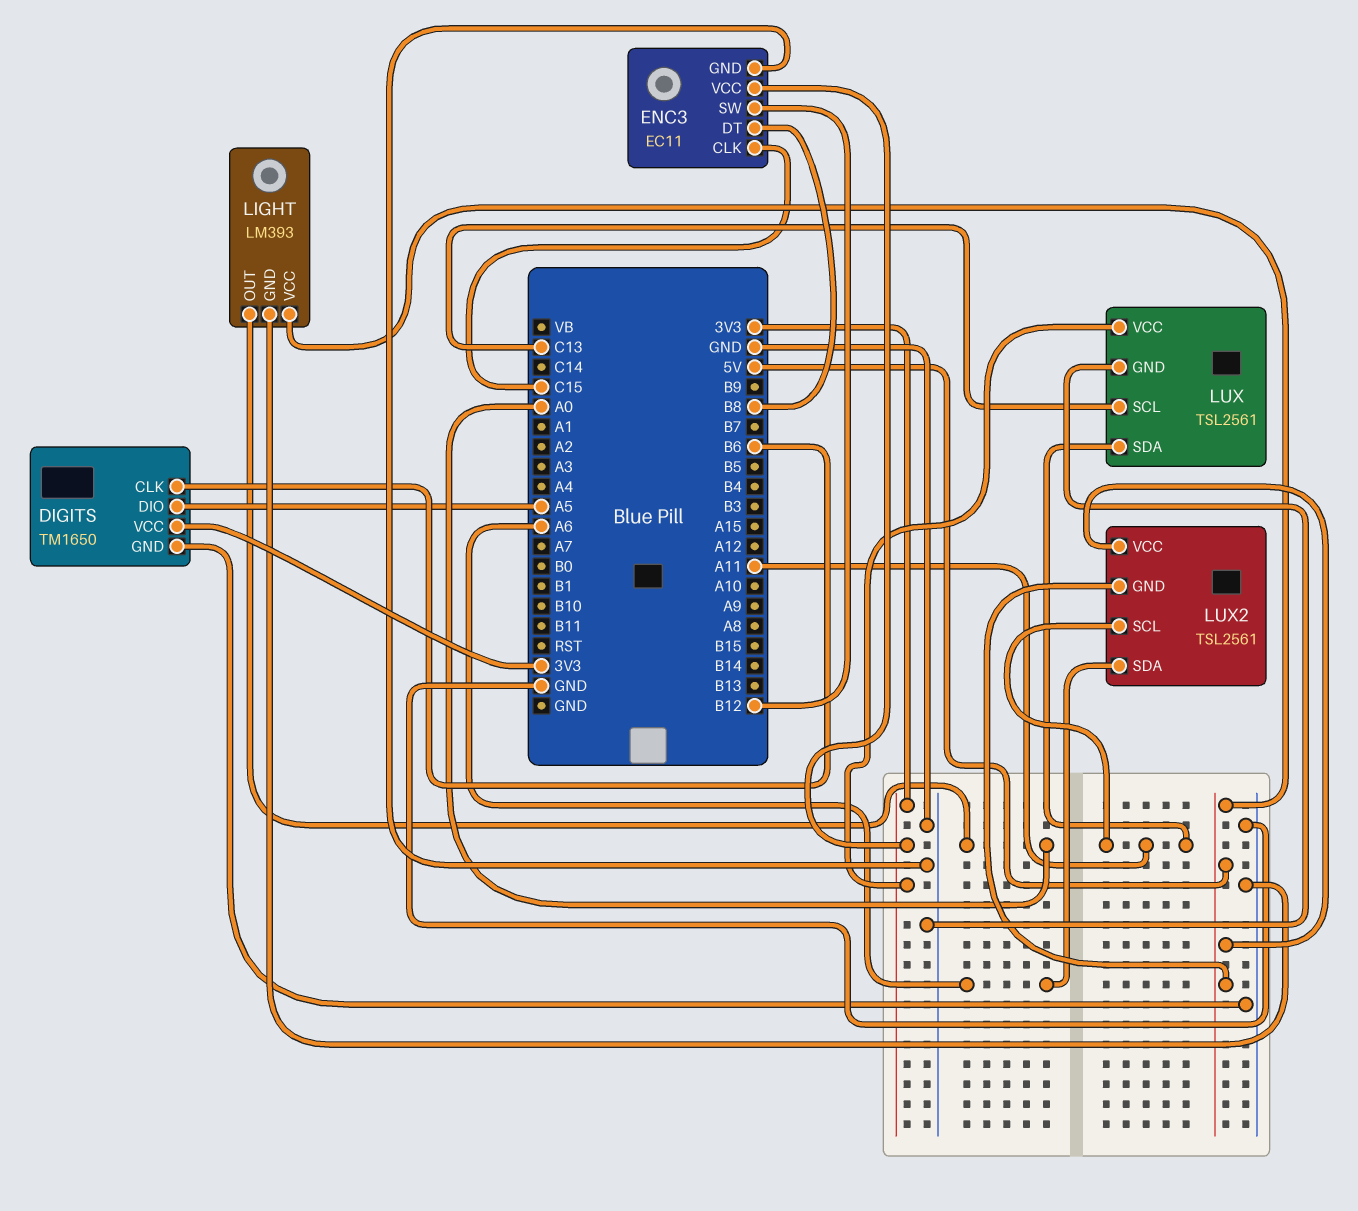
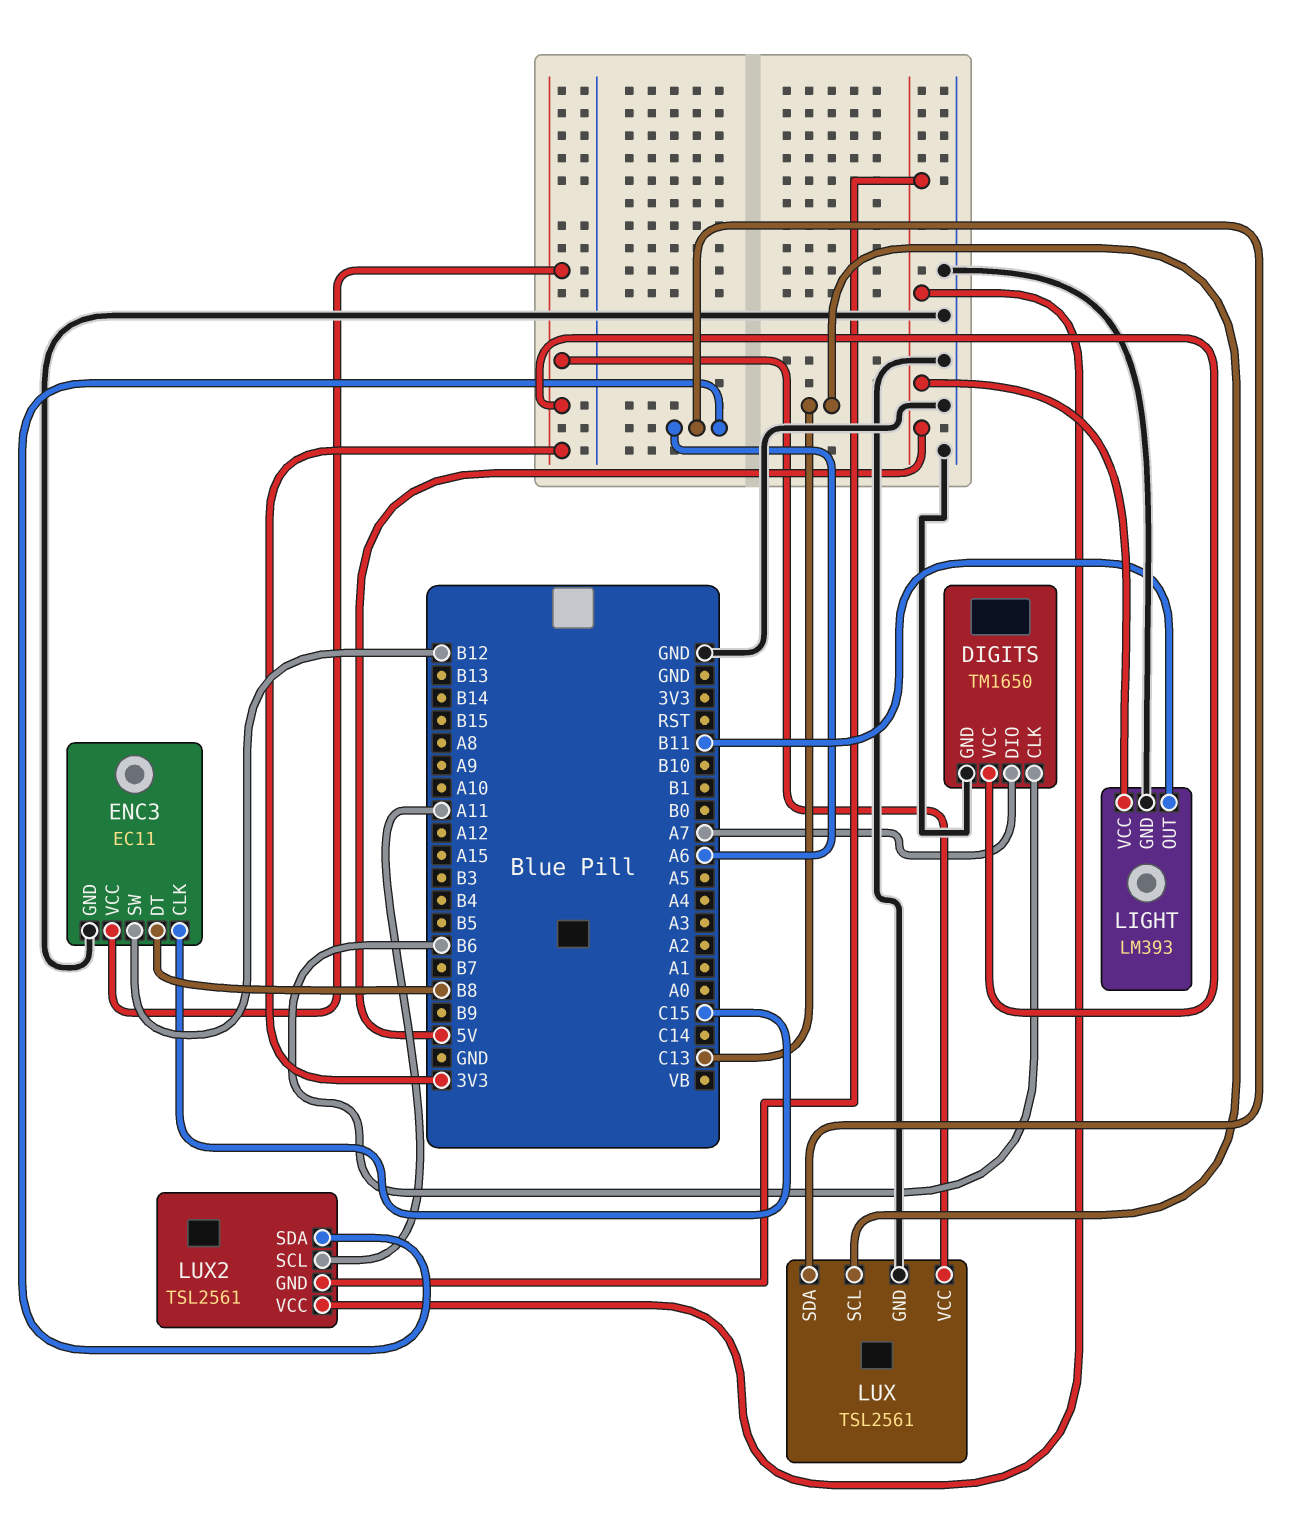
DIGITS pin DIO: A5 -> A7
LIGHT pin OUT: A0 -> B11
LUX pin SDA: A11 -> A6

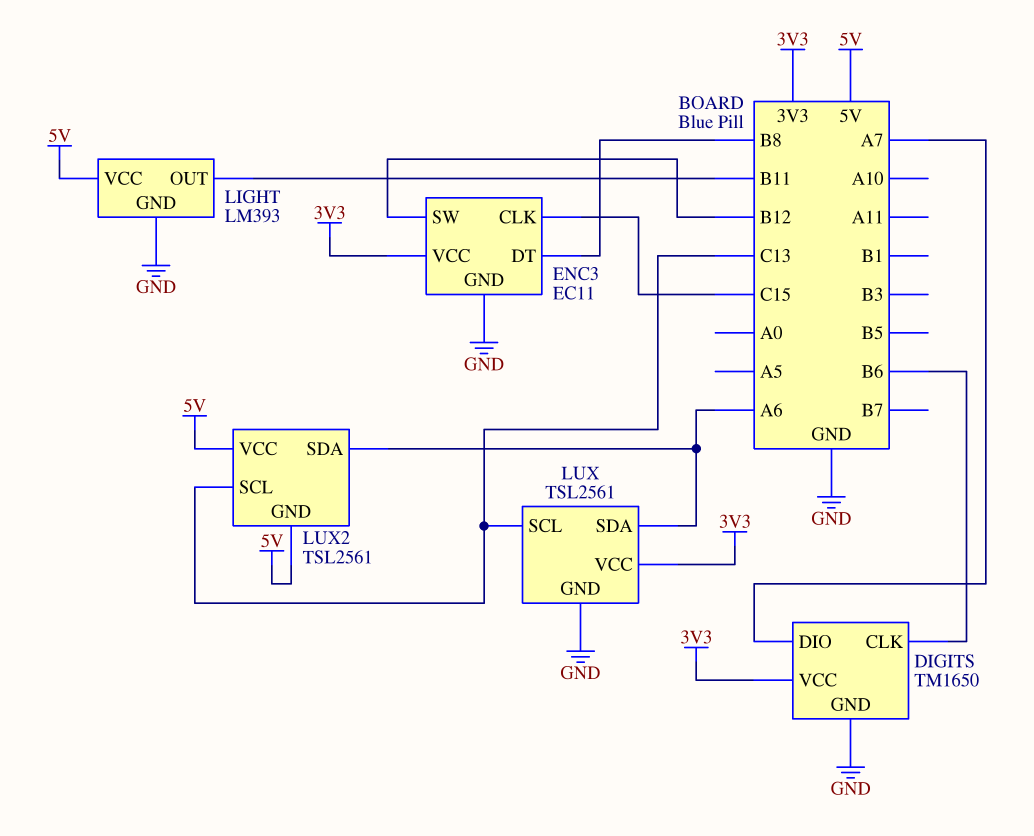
LUX2 pin SCL: A11 -> C13

